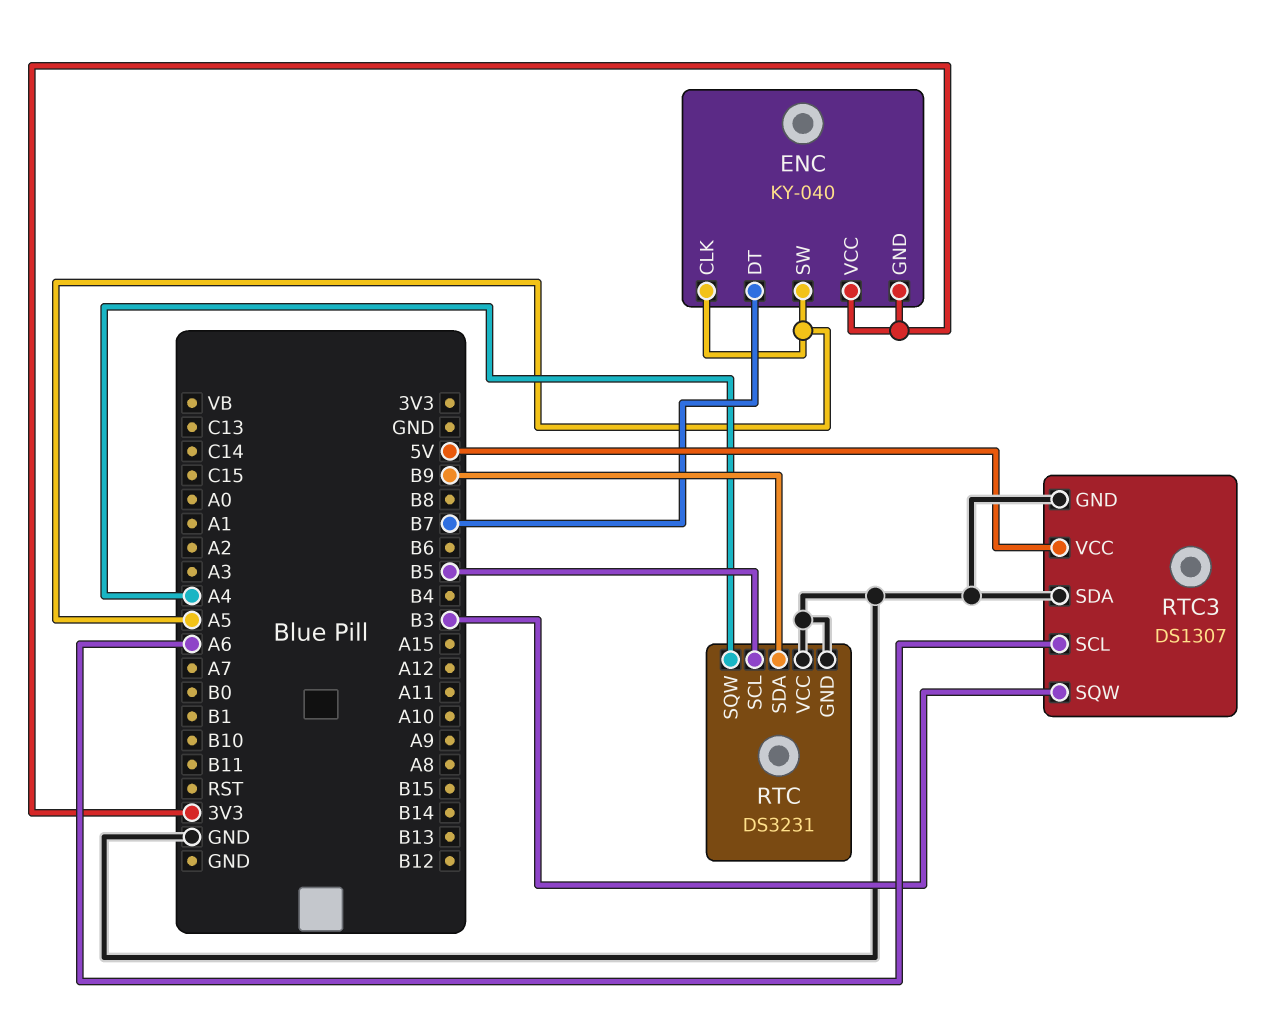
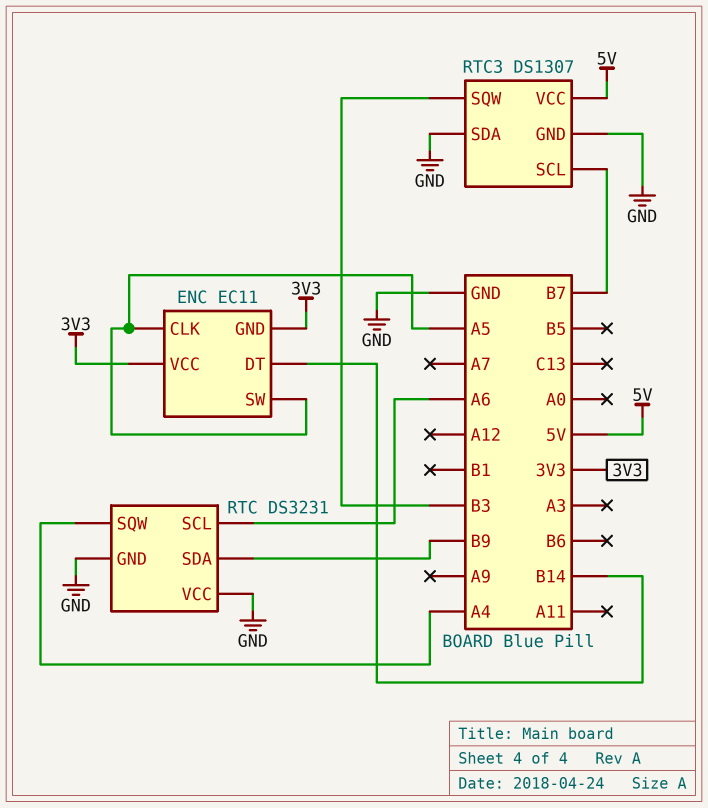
ENC: KY-040 -> EC11
ENC pin DT: B7 -> B14
RTC pin SCL: B5 -> A6
RTC3 pin SCL: A6 -> B7

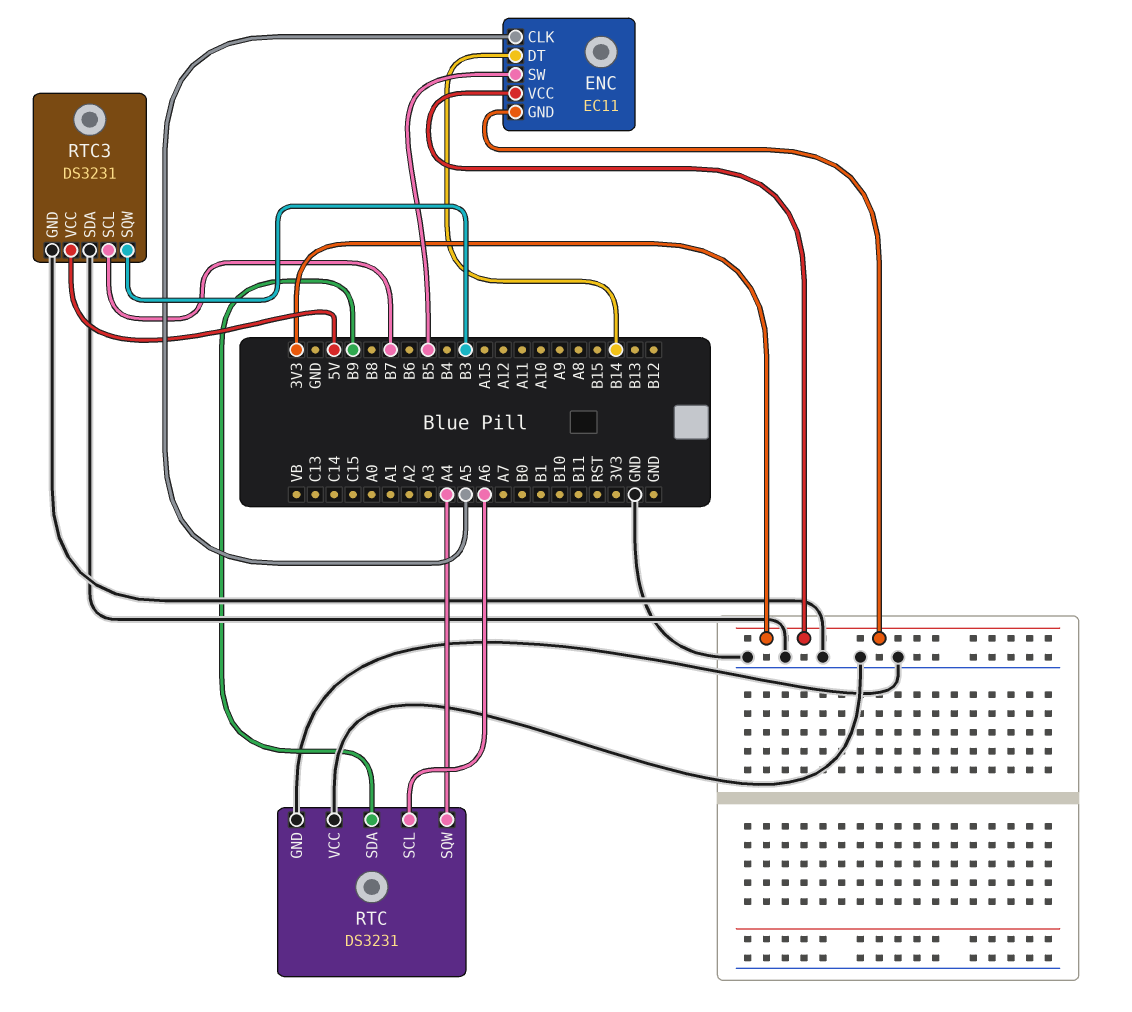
ENC pin SW: A5 -> B5
RTC3: DS1307 -> DS3231

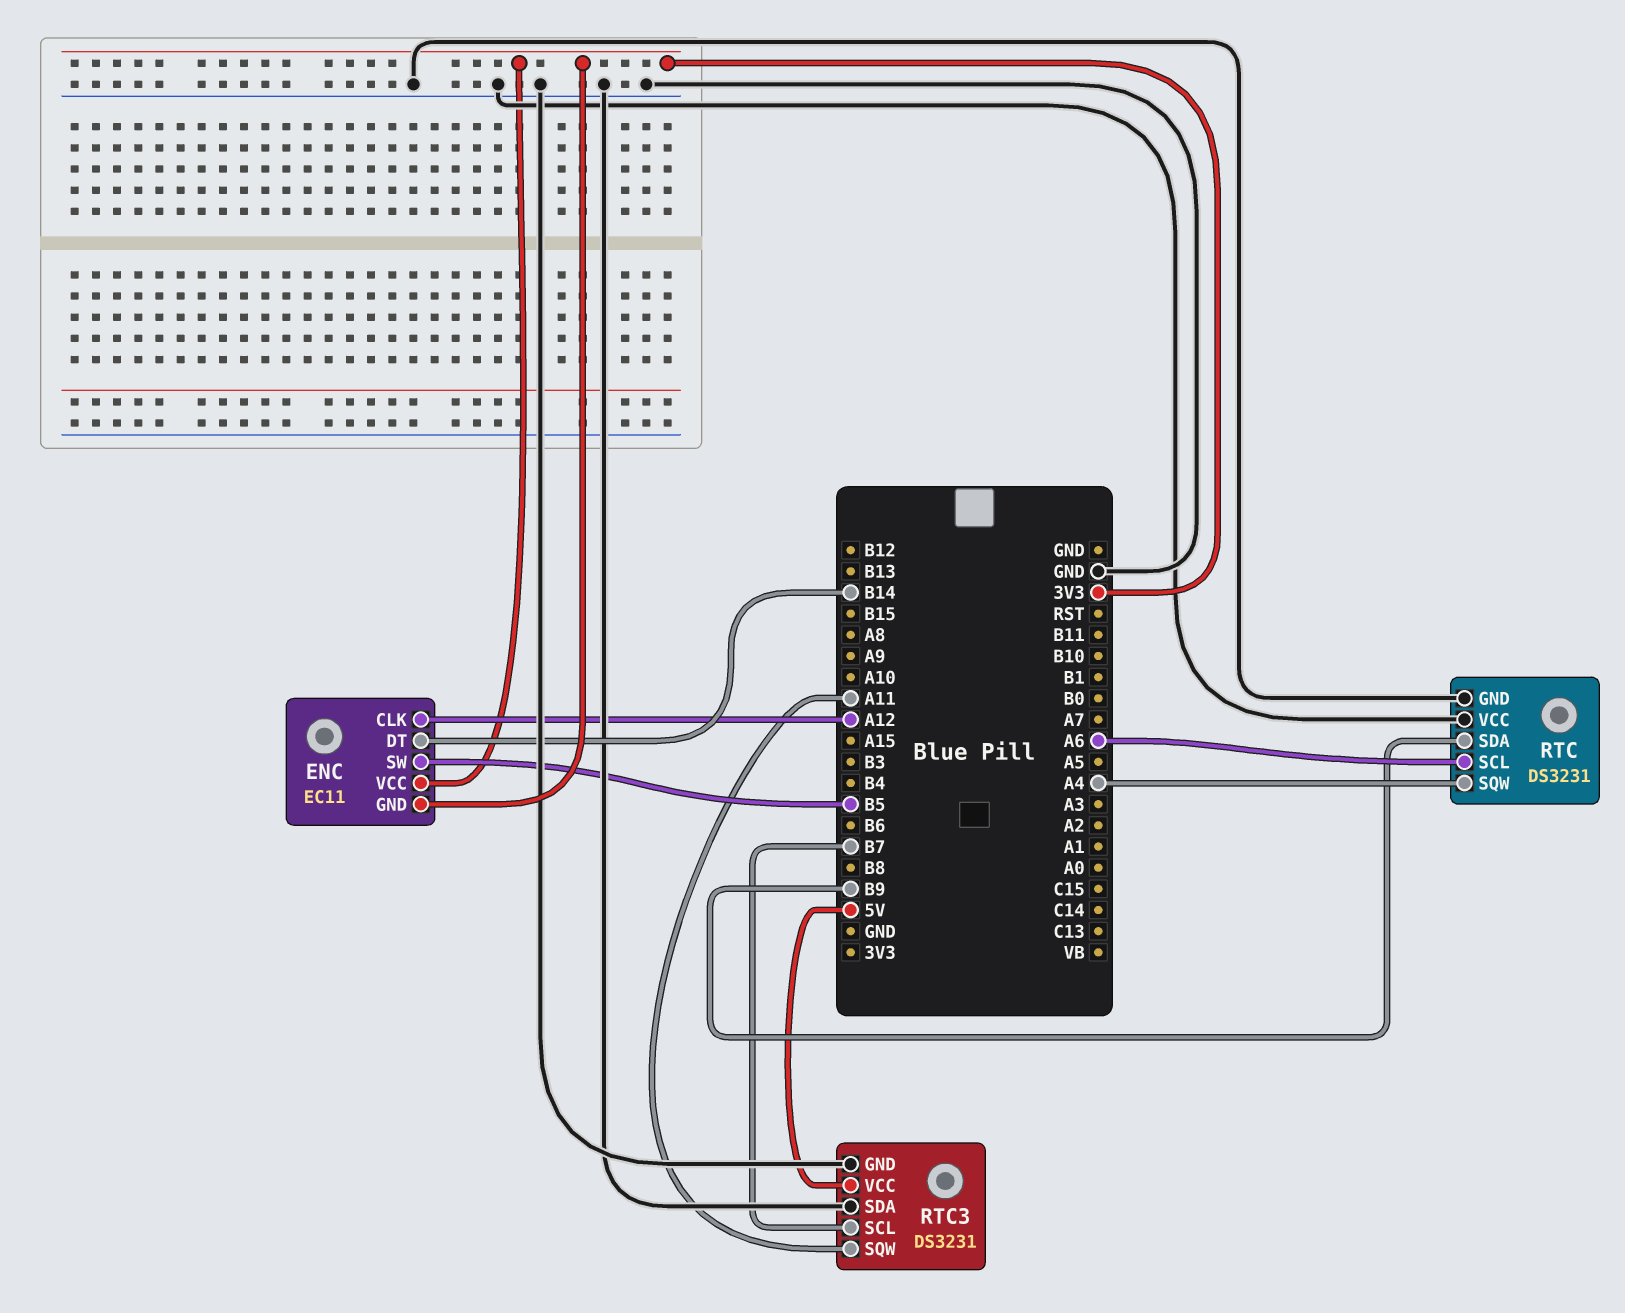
ENC pin CLK: A5 -> A12
RTC3 pin SQW: B3 -> A11

